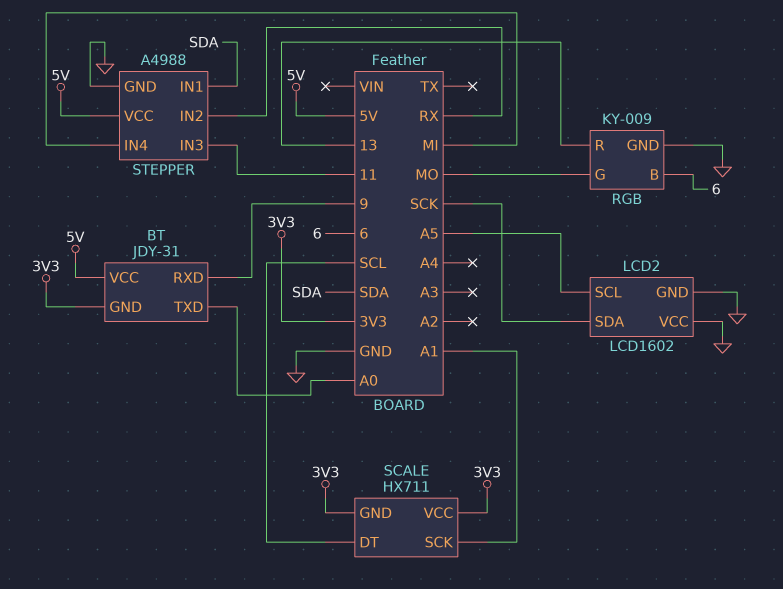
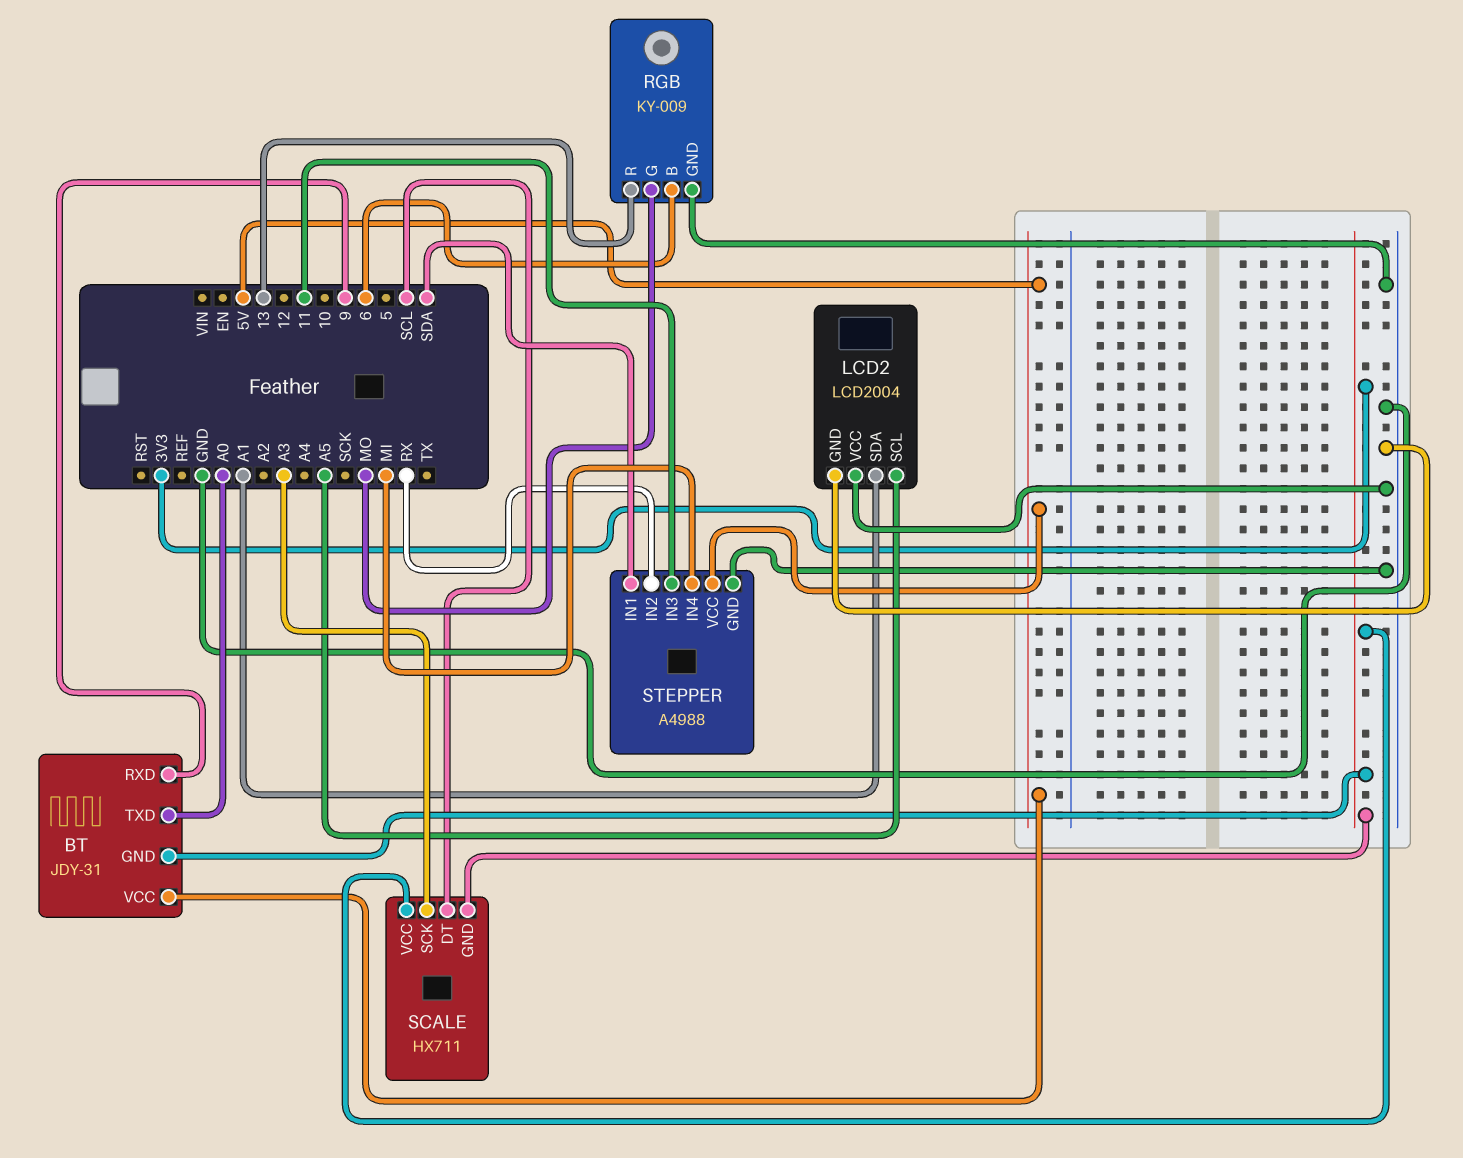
LCD2: LCD1602 -> LCD2004
LCD2 pin SDA: SCK -> A1
SCALE pin SCK: A1 -> A3

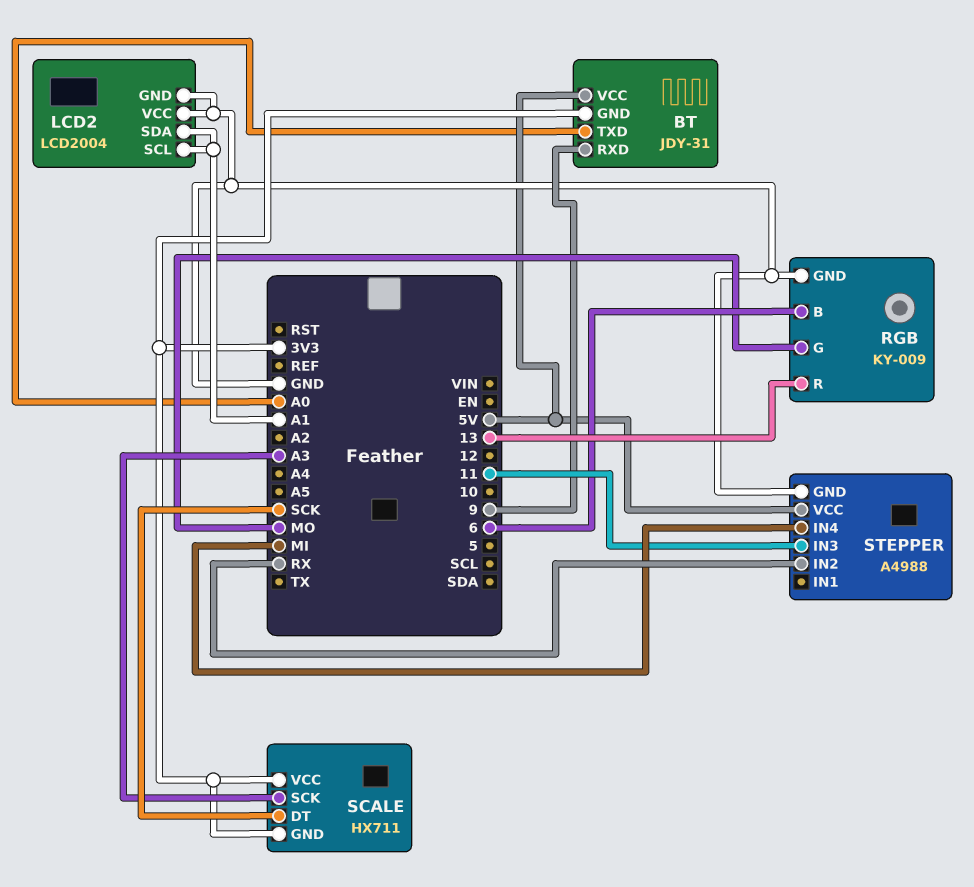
LCD2 pin SCL: A5 -> A1
SCALE pin DT: SCL -> SCK
STEPPER pin IN1: SDA -> none

